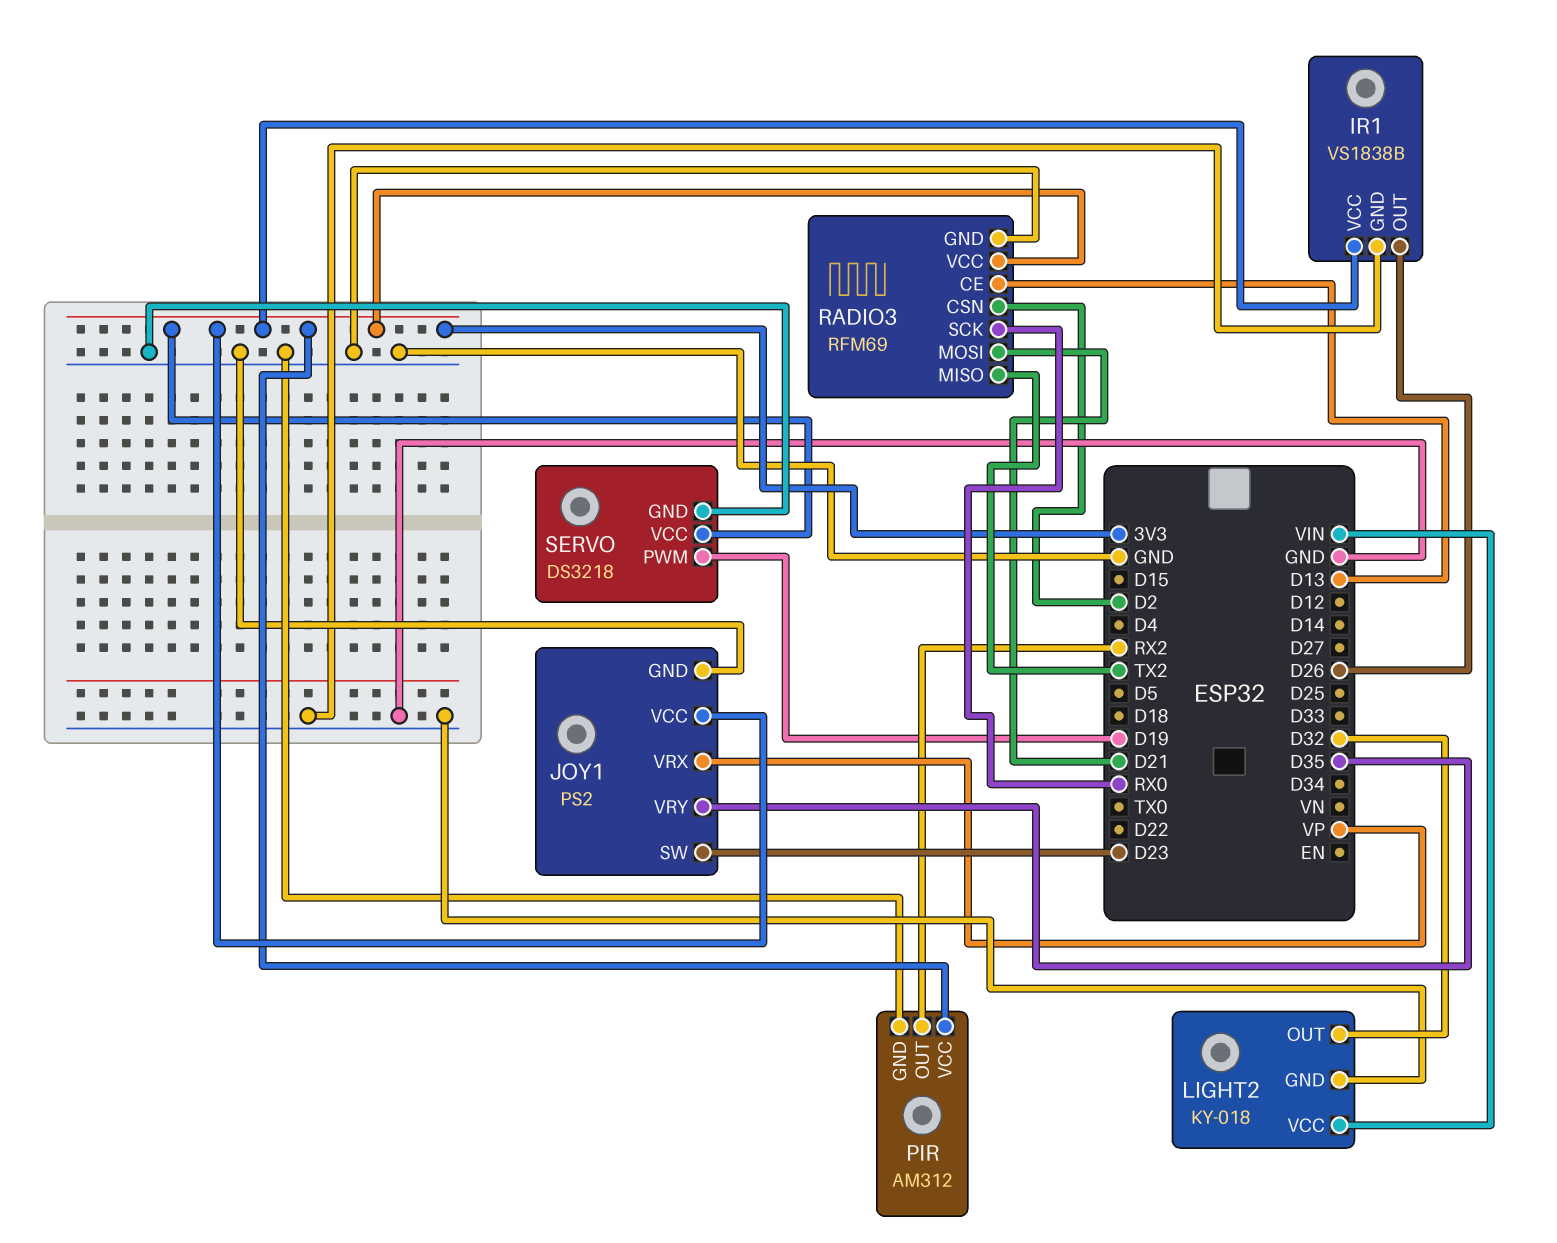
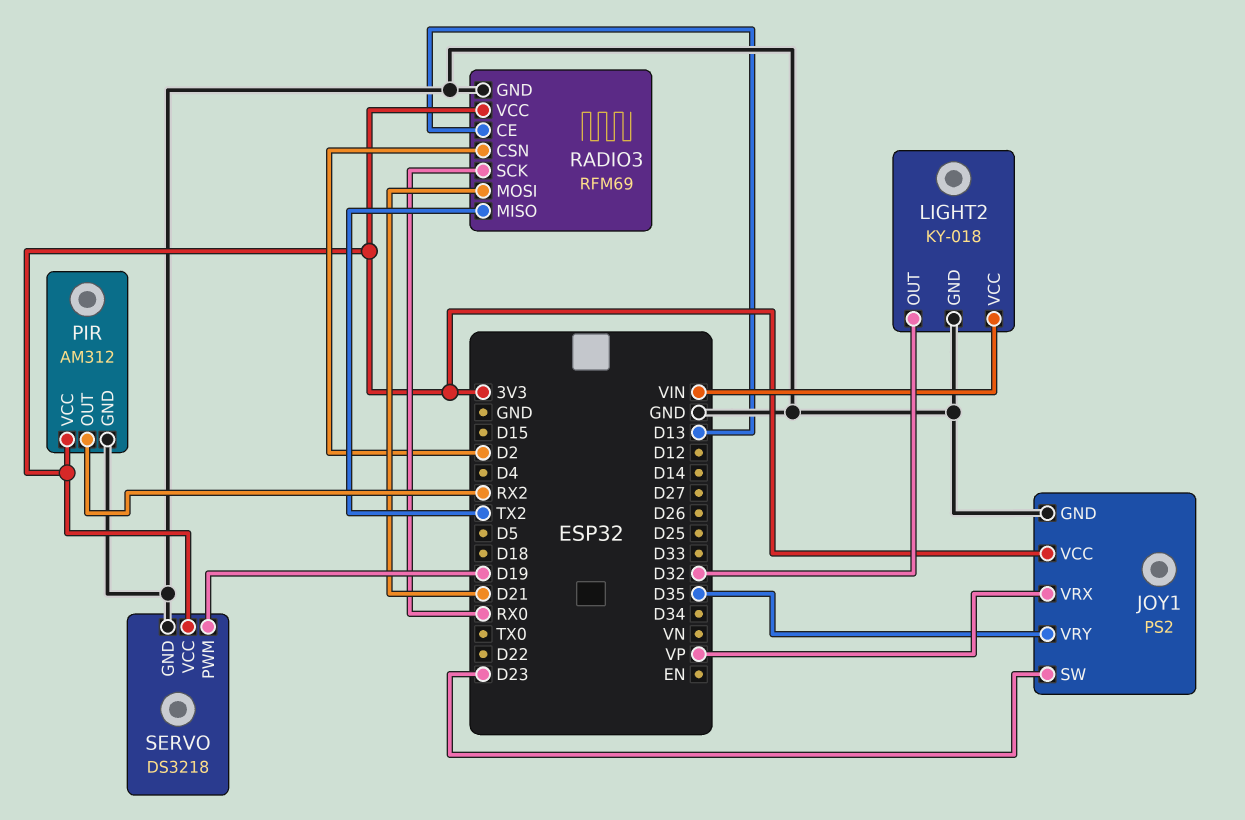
IR1: VS1838B -> none
IR1 pin GND: GND -> none
IR1 pin OUT: D26 -> none
IR1 pin VCC: 3V3 -> none

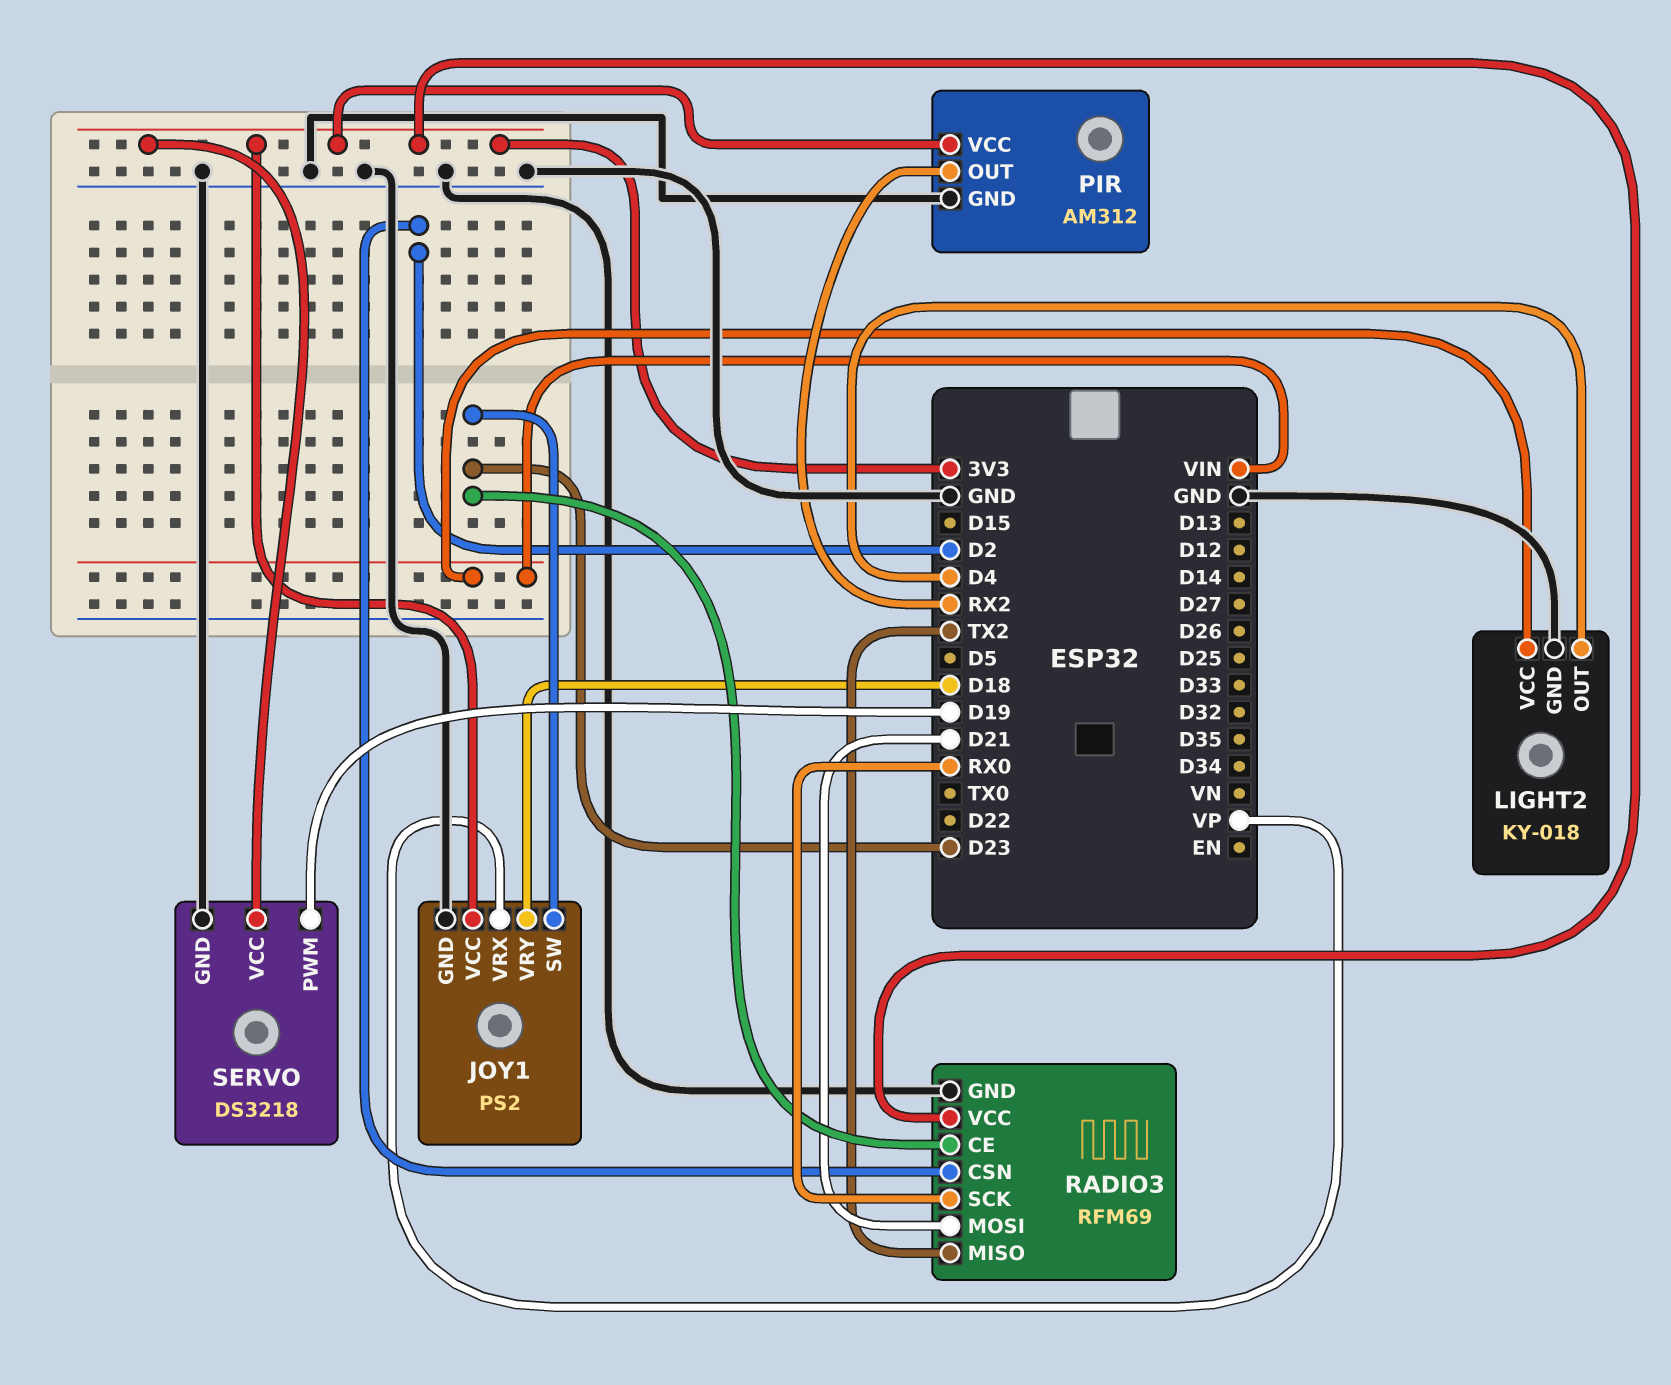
JOY1 pin VRY: D35 -> D18
LIGHT2 pin OUT: D32 -> D4
RADIO3 pin CE: D13 -> D23

